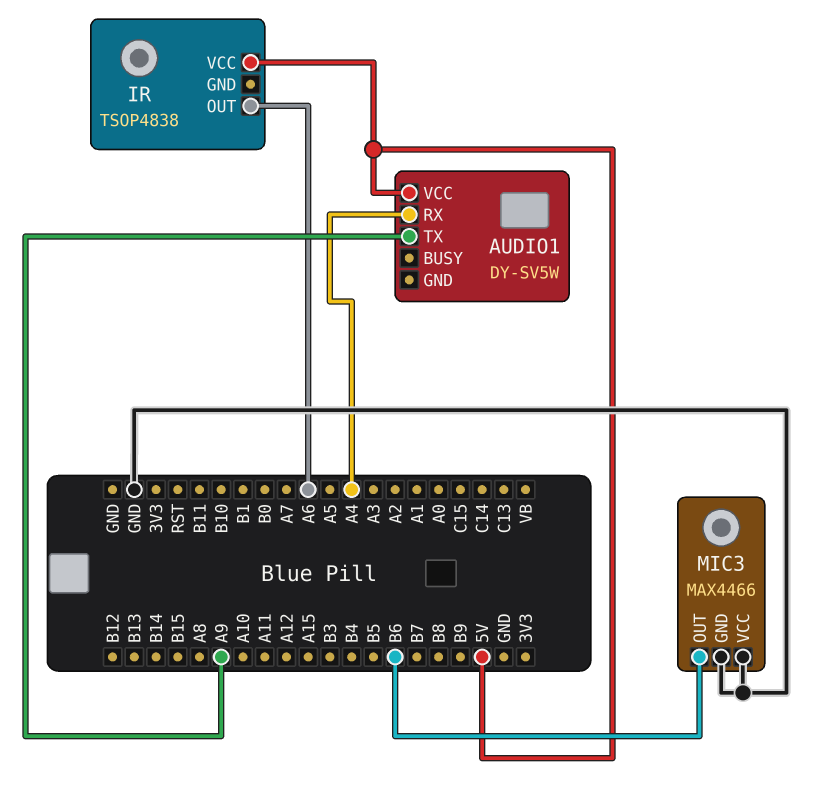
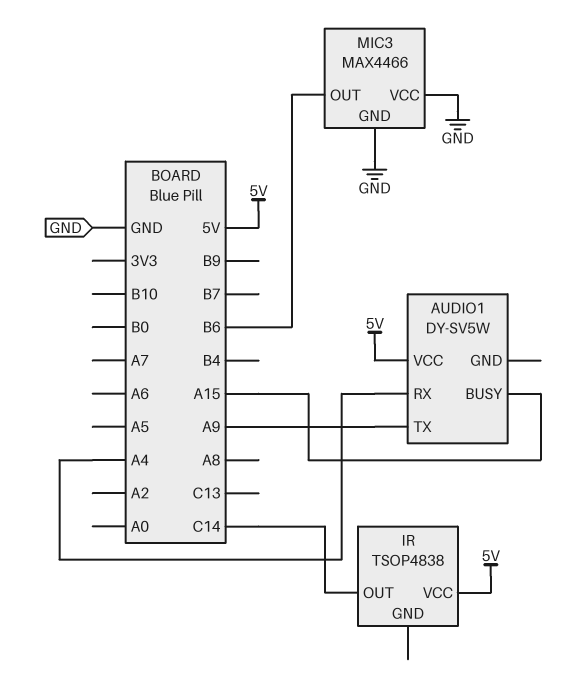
AUDIO1 pin BUSY: none -> A15
IR pin OUT: A6 -> C14

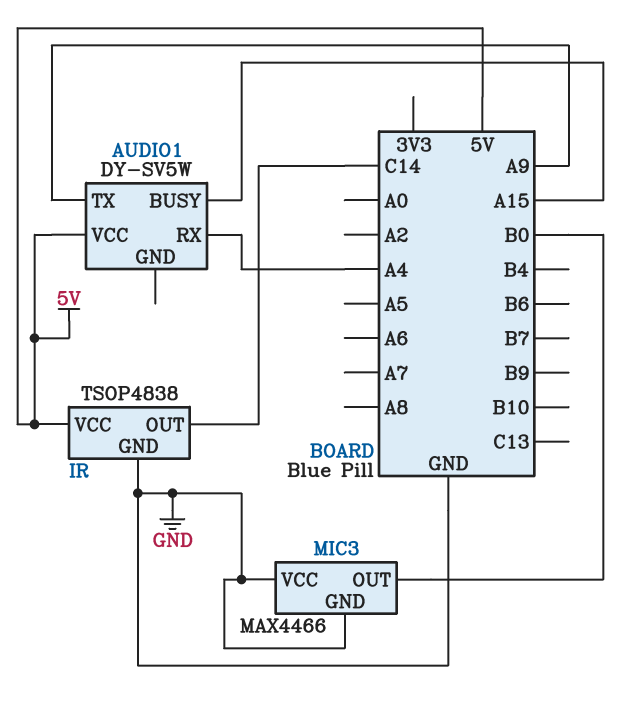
IR pin GND: none -> GND
MIC3 pin OUT: B6 -> B0

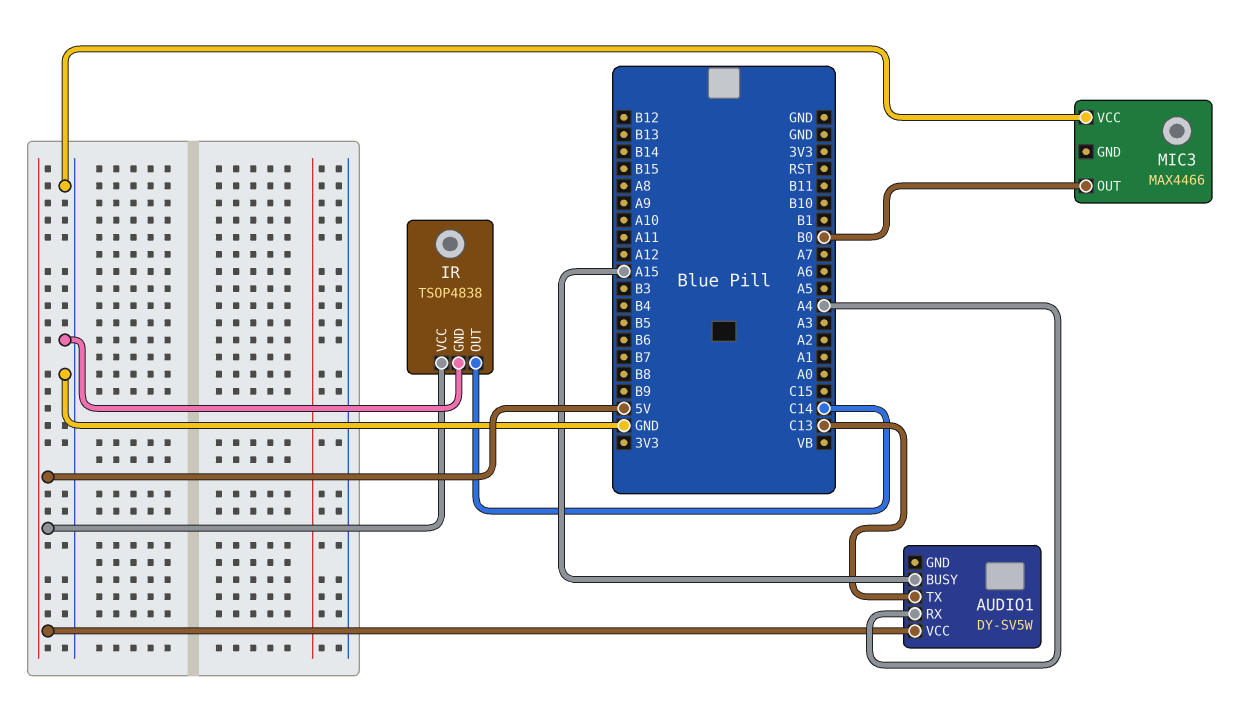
AUDIO1 pin TX: A9 -> C13
MIC3 pin GND: GND -> none

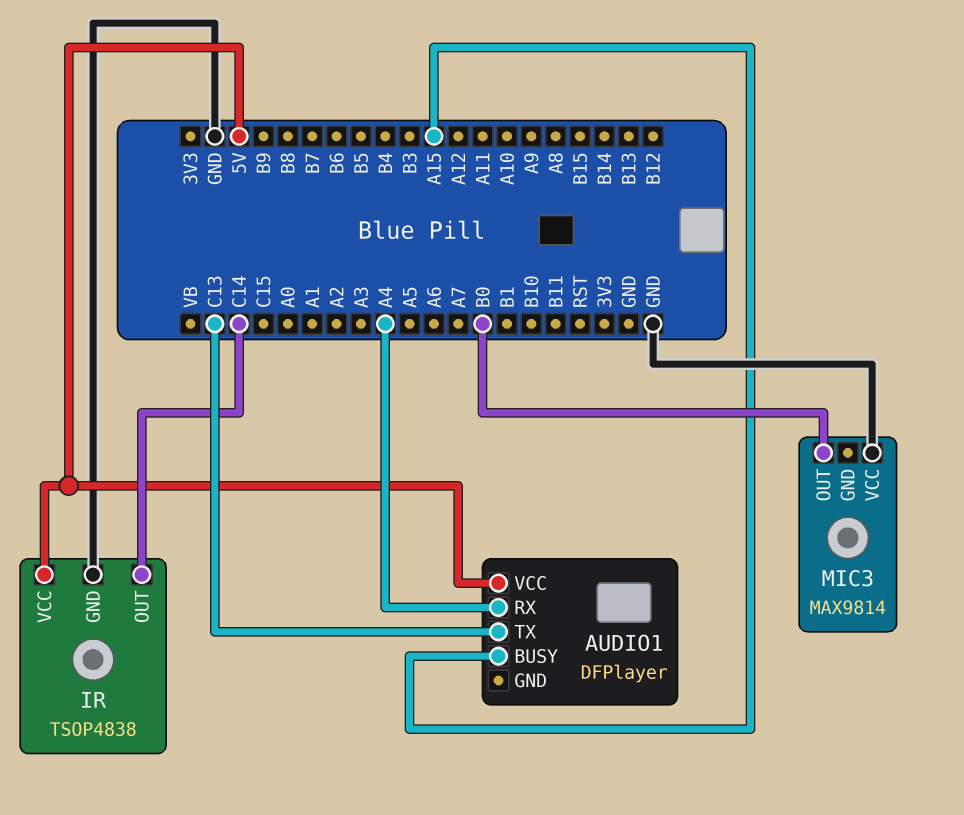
AUDIO1: DY-SV5W -> DFPlayer
MIC3: MAX4466 -> MAX9814

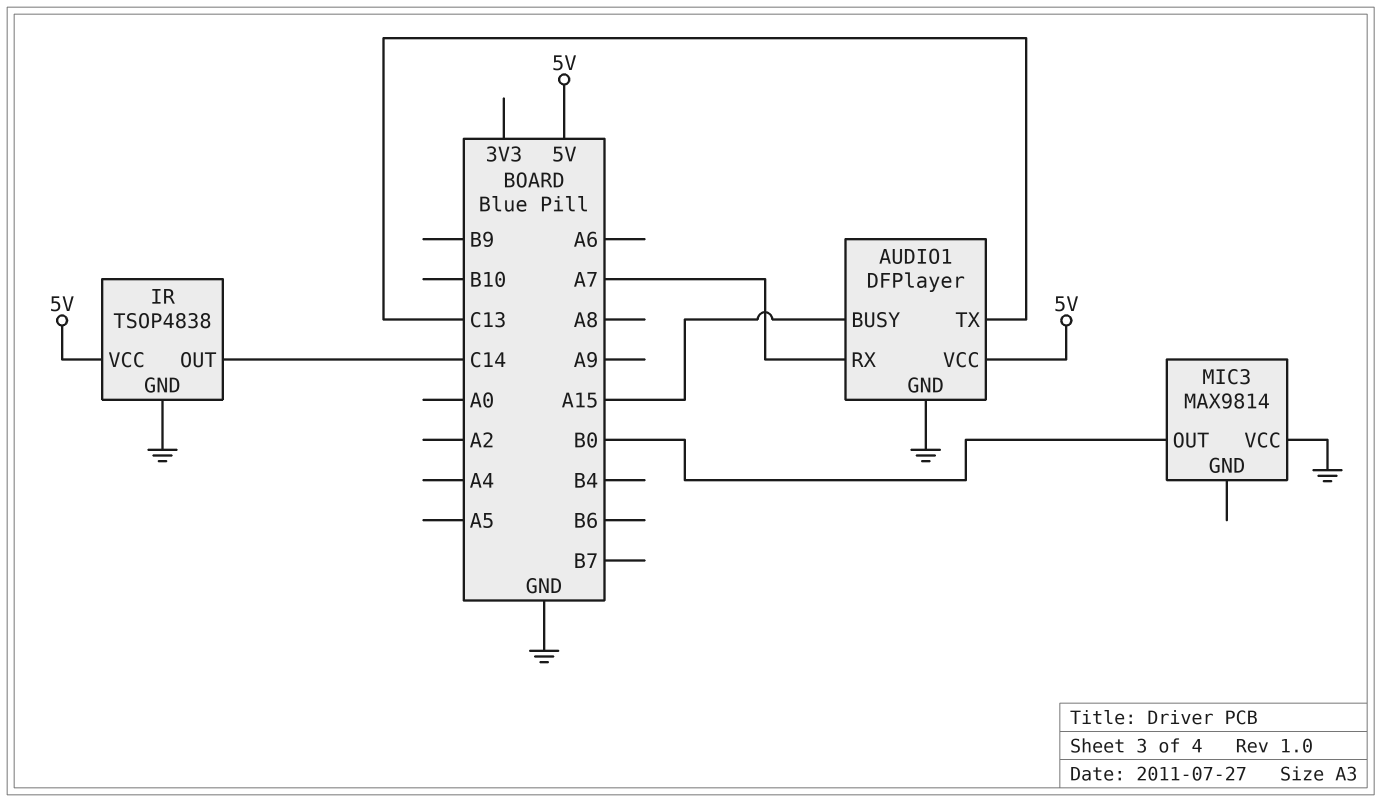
AUDIO1 pin GND: none -> GND
AUDIO1 pin RX: A4 -> A7

